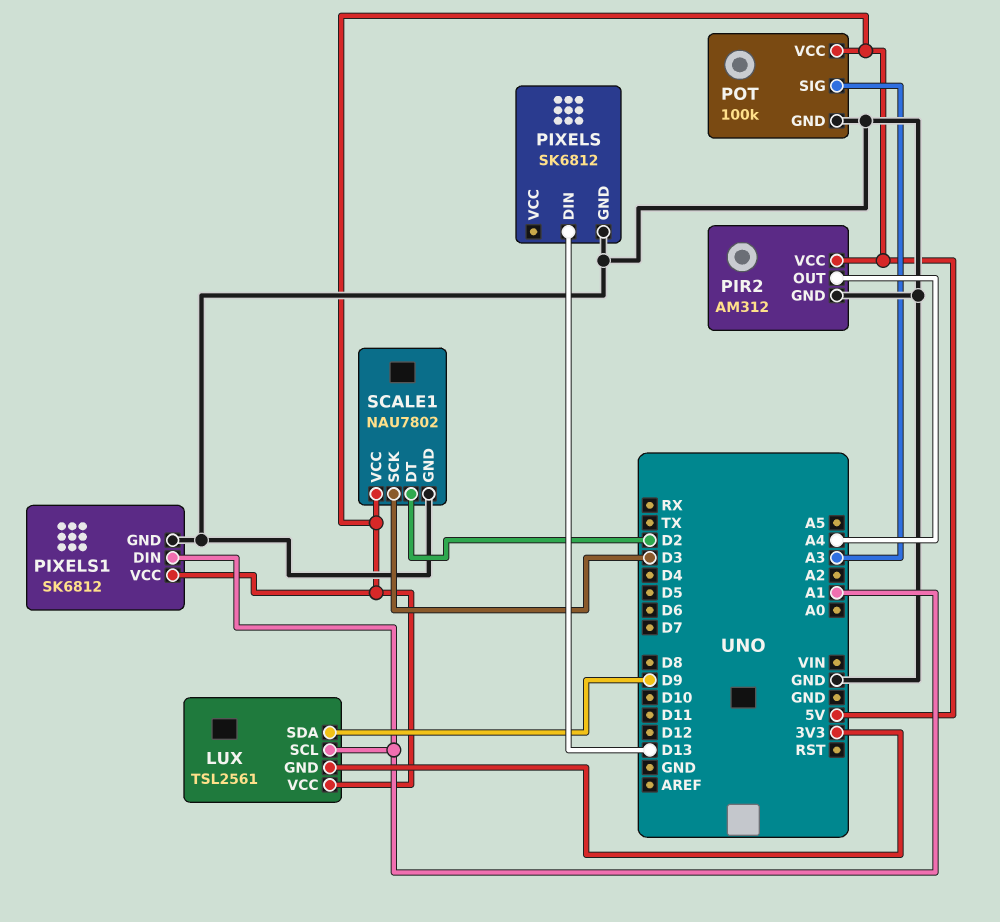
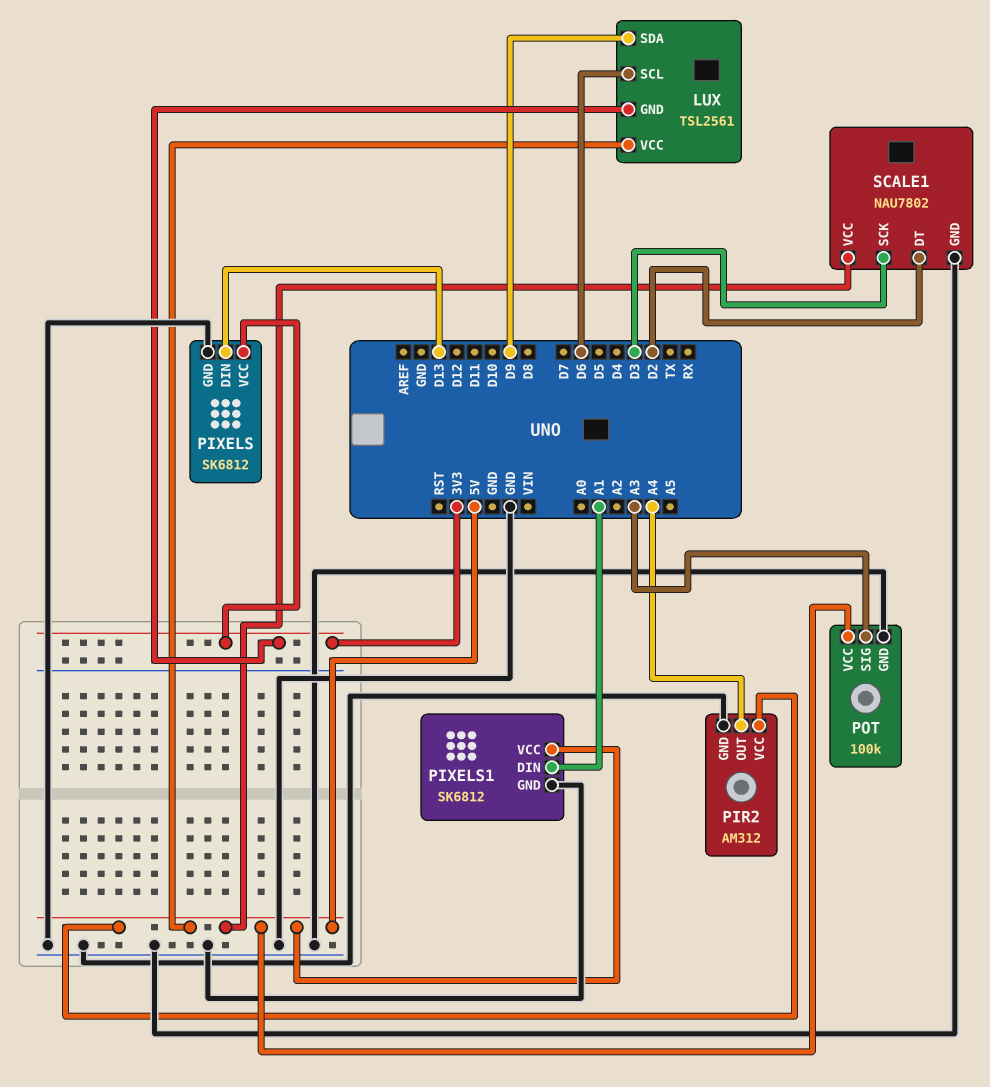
LUX pin SCL: A1 -> D6
PIXELS pin VCC: none -> 3V3

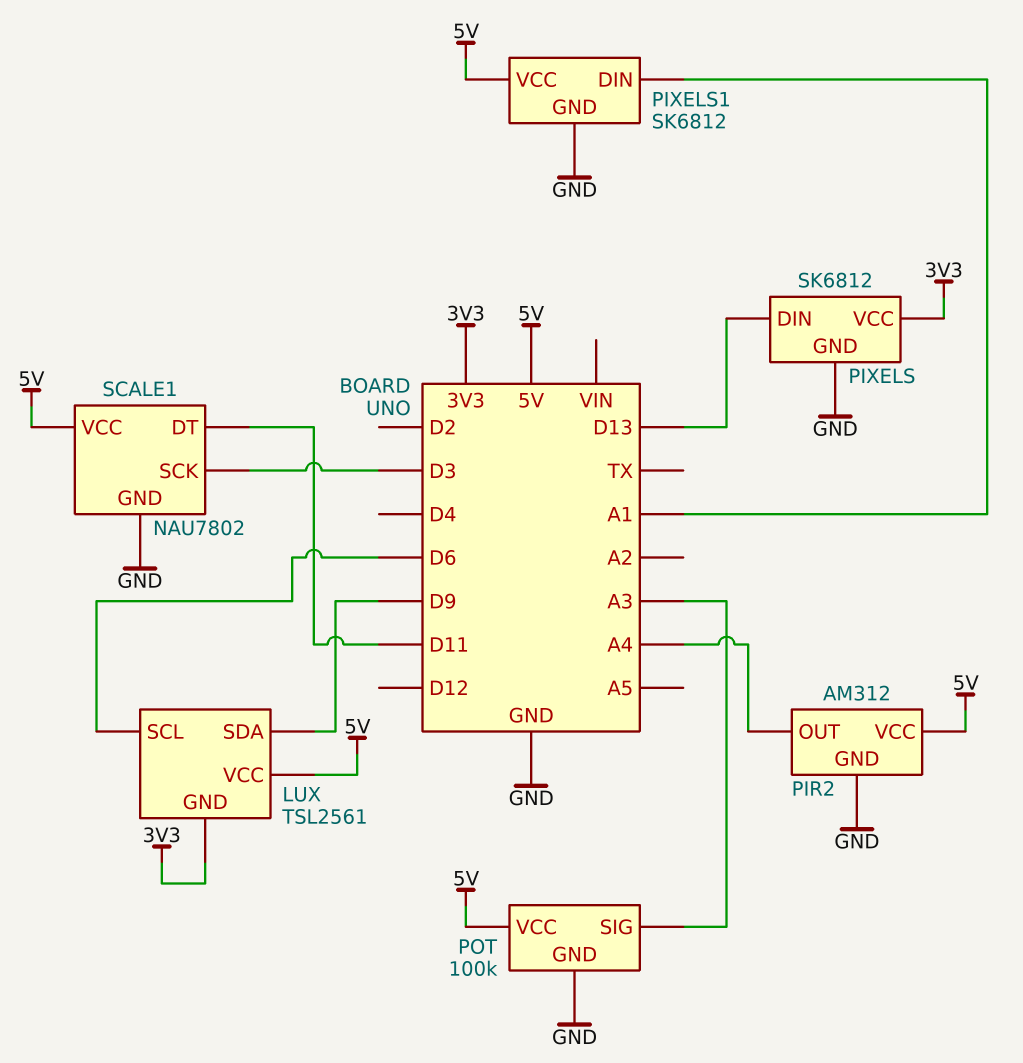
SCALE1 pin DT: D2 -> D11

